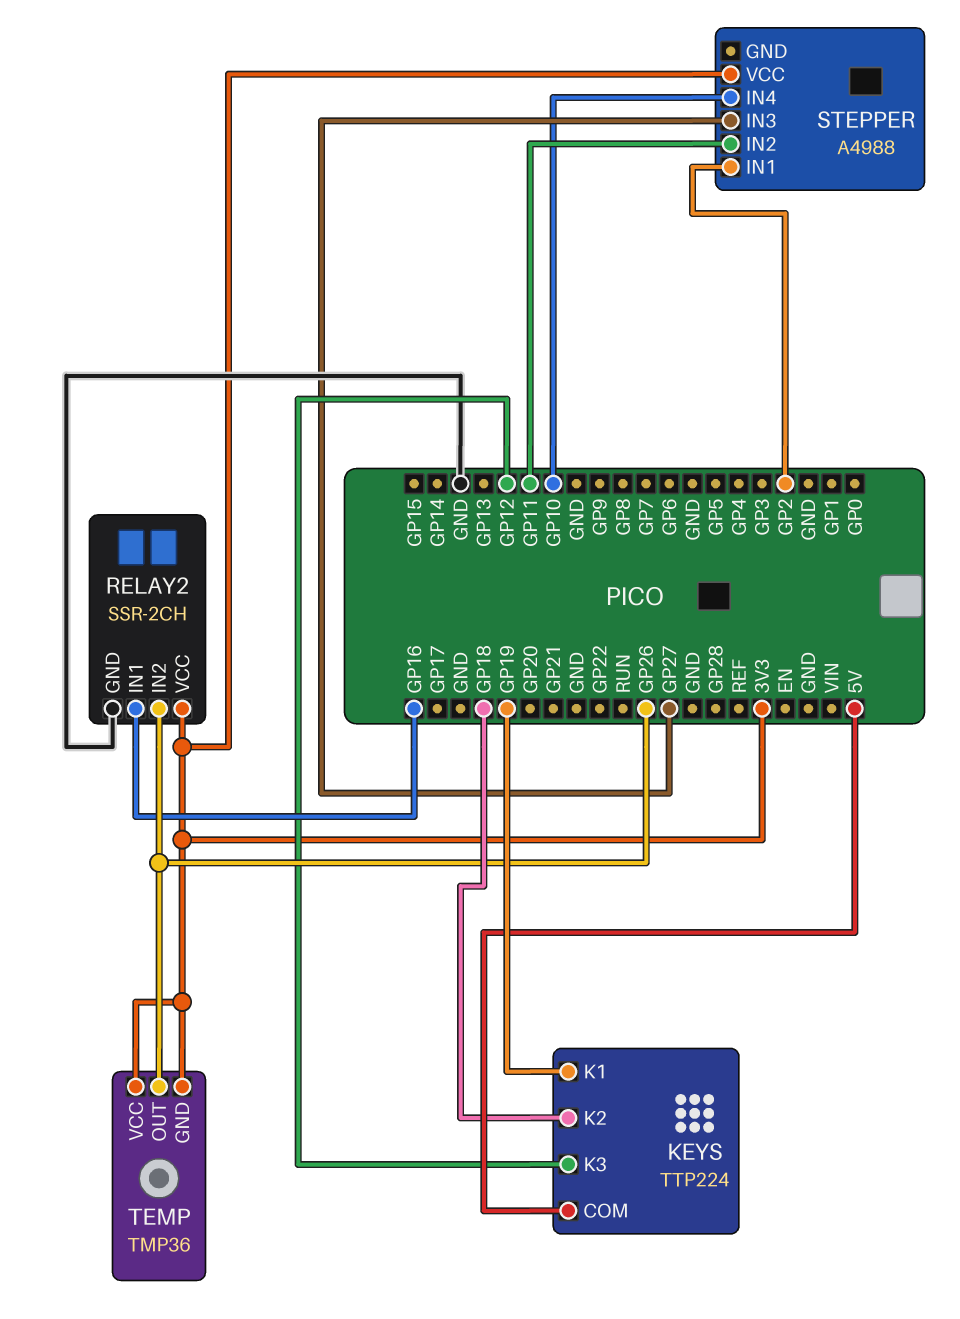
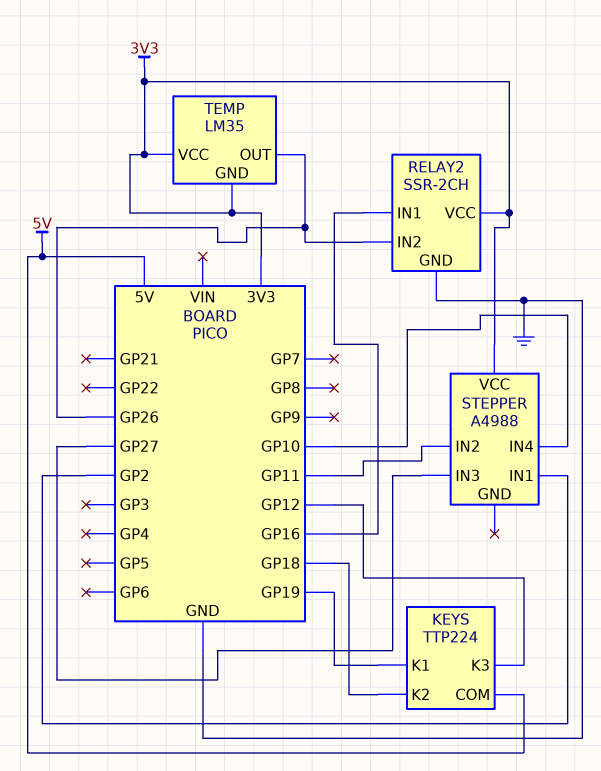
TEMP: TMP36 -> LM35

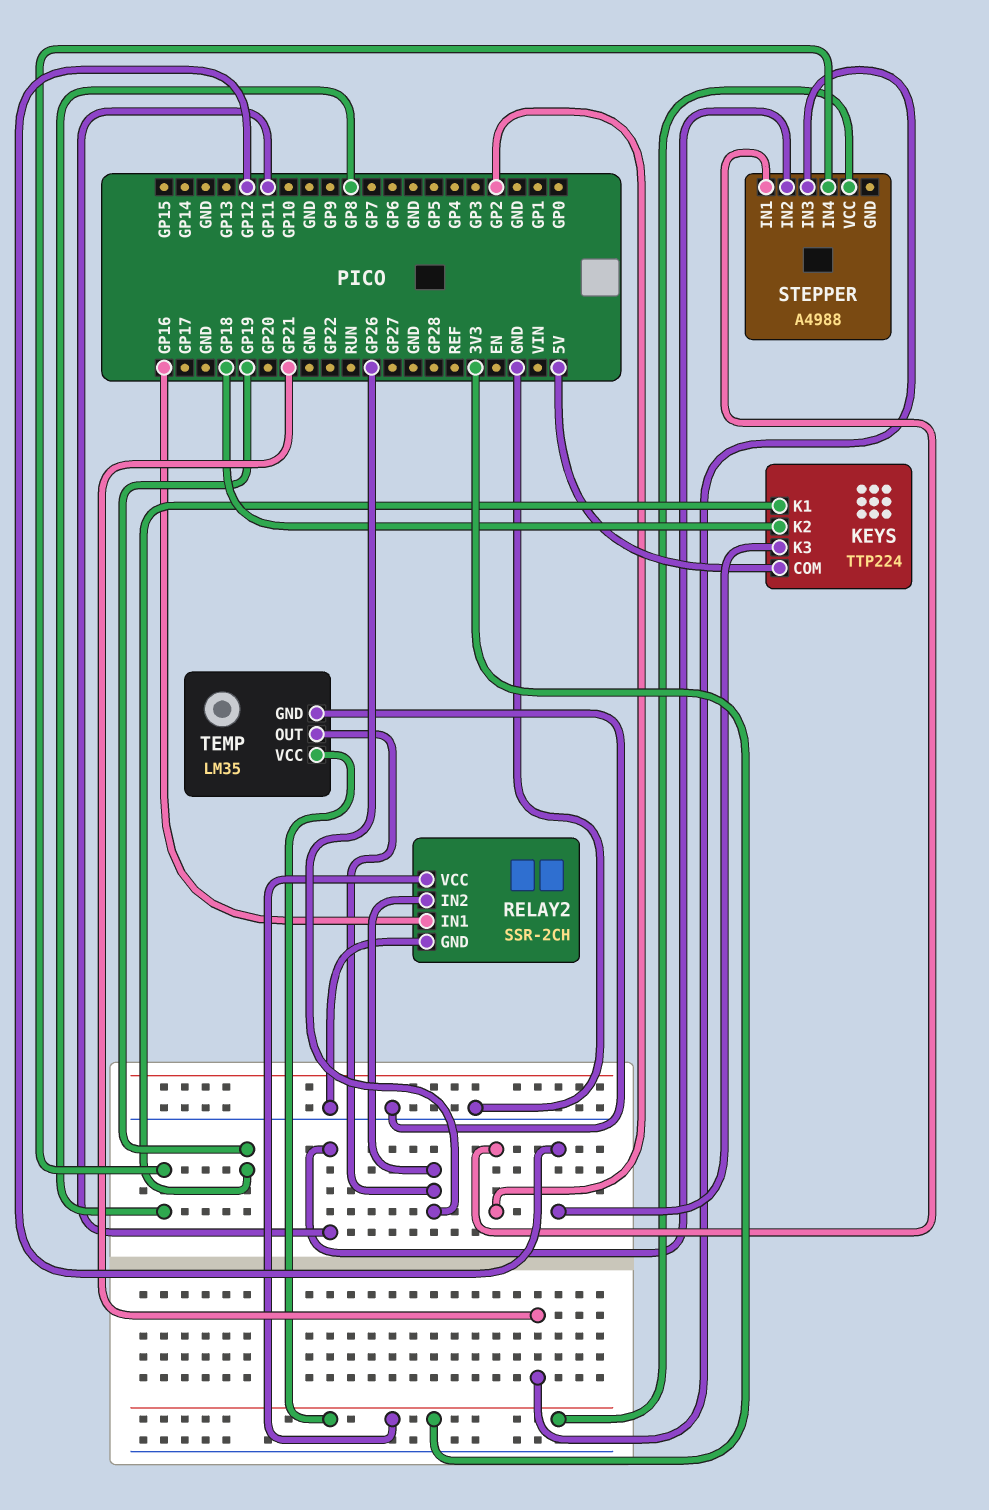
STEPPER pin IN3: GP27 -> GP21
STEPPER pin IN4: GP10 -> GP8
TEMP pin GND: 3V3 -> GND

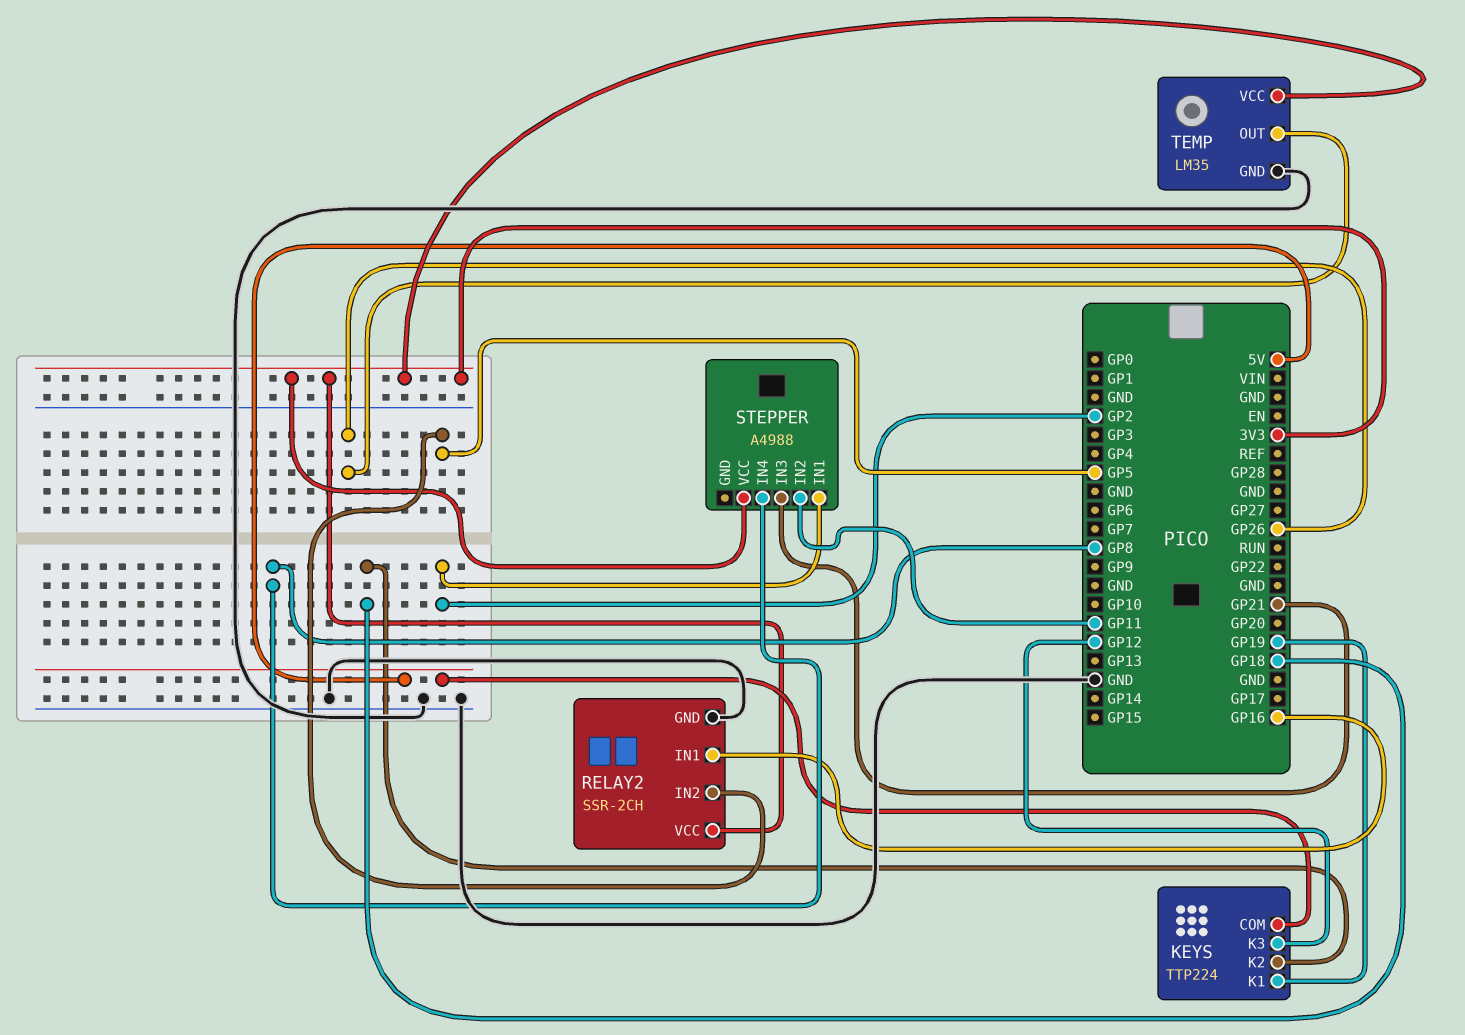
RELAY2 pin IN2: GP26 -> GP5

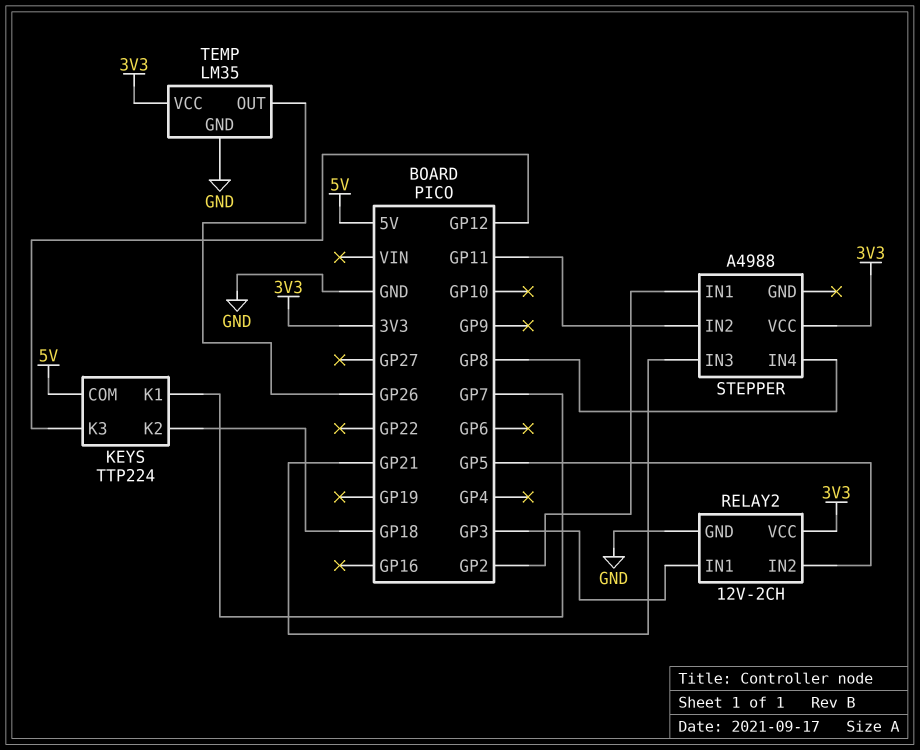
KEYS pin K1: GP19 -> GP7
RELAY2: SSR-2CH -> 12V-2CH
RELAY2 pin IN1: GP16 -> GP3

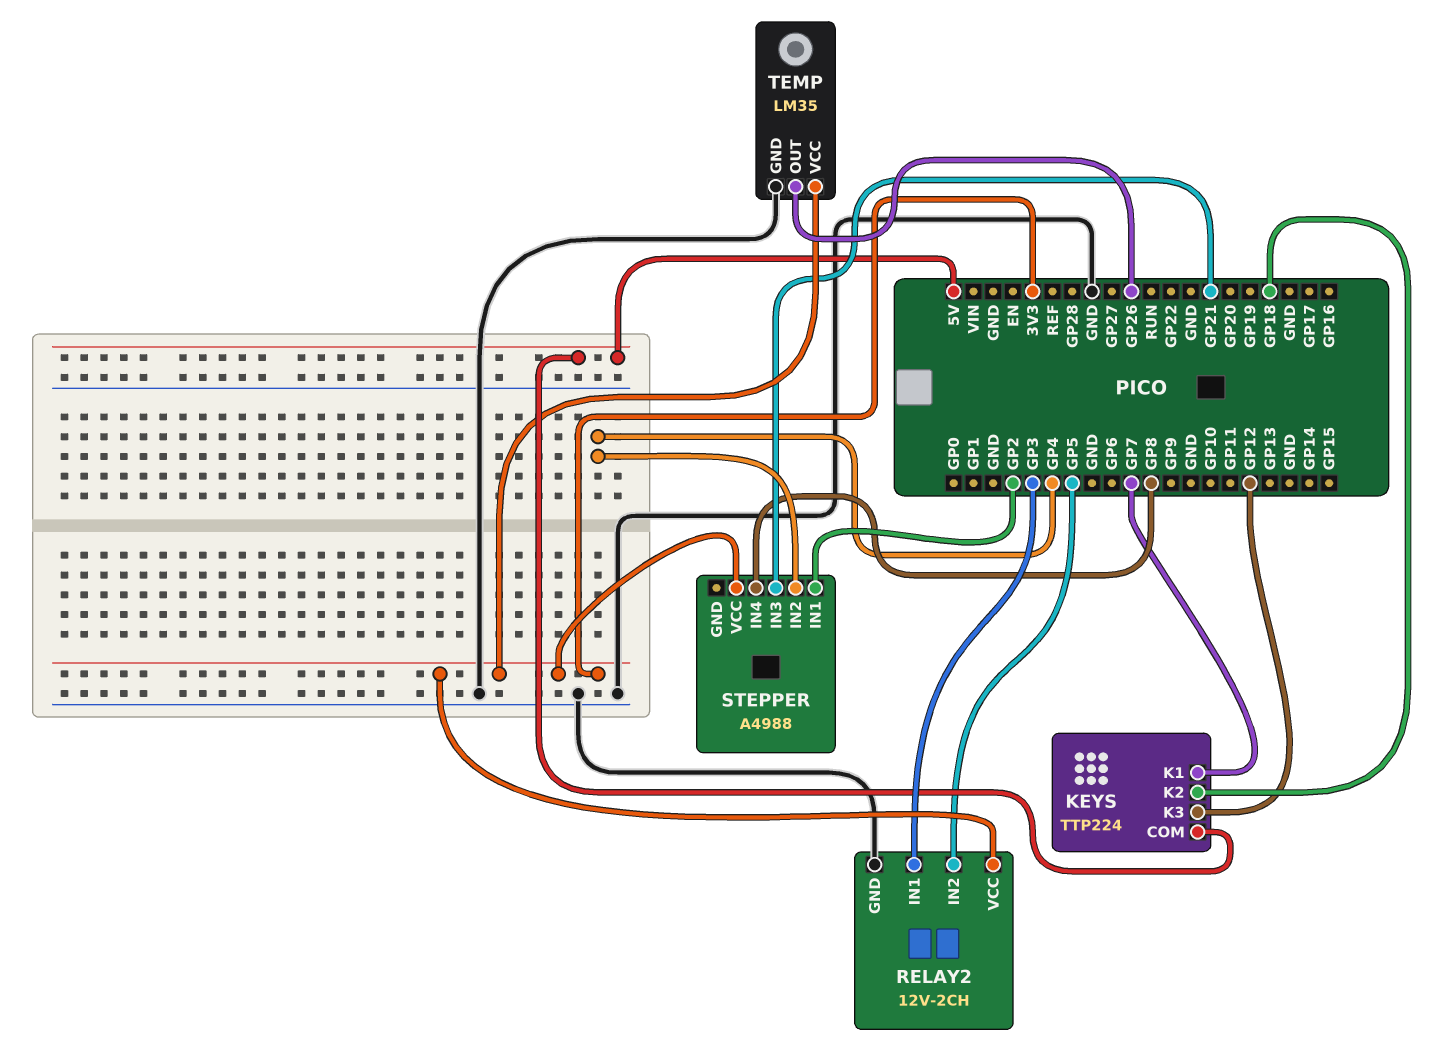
STEPPER pin IN2: GP11 -> GP4

